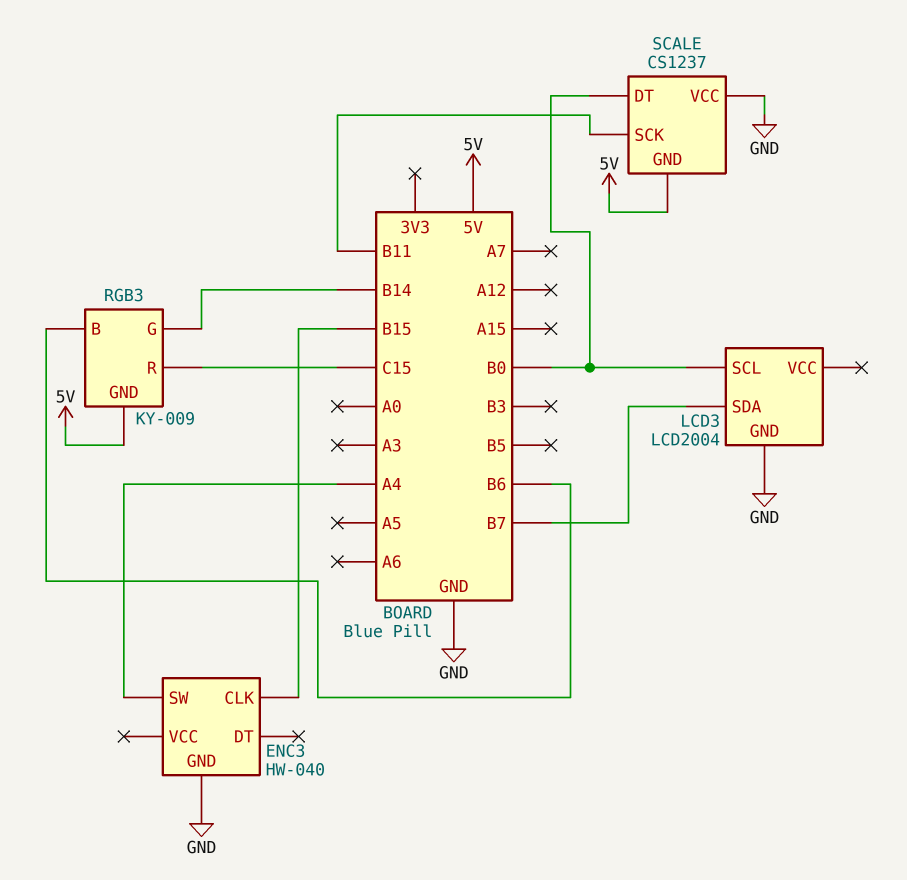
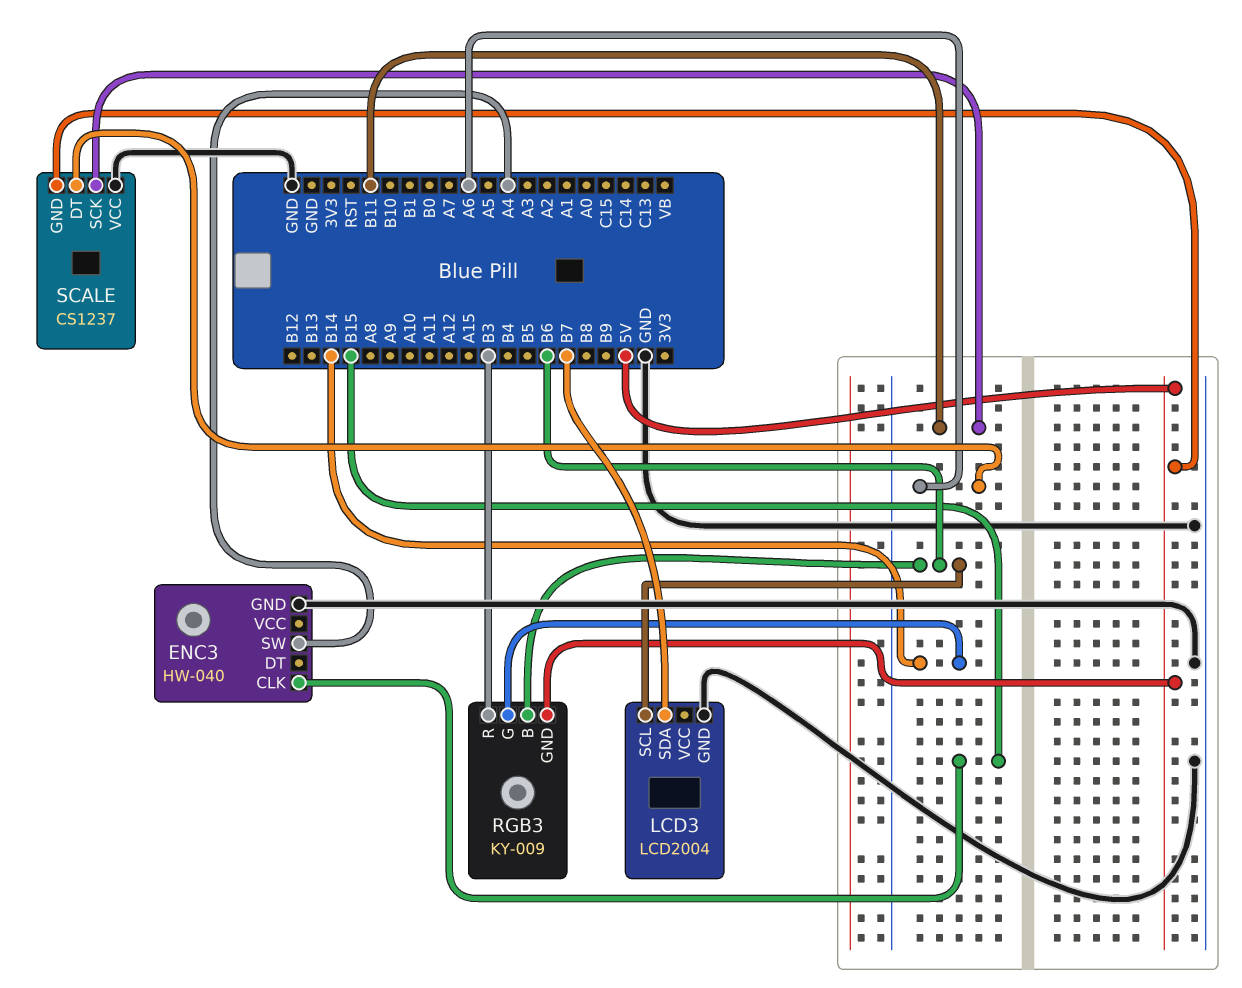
LCD3 pin SCL: B0 -> B6
RGB3 pin R: C15 -> B3
SCALE pin DT: B0 -> A6

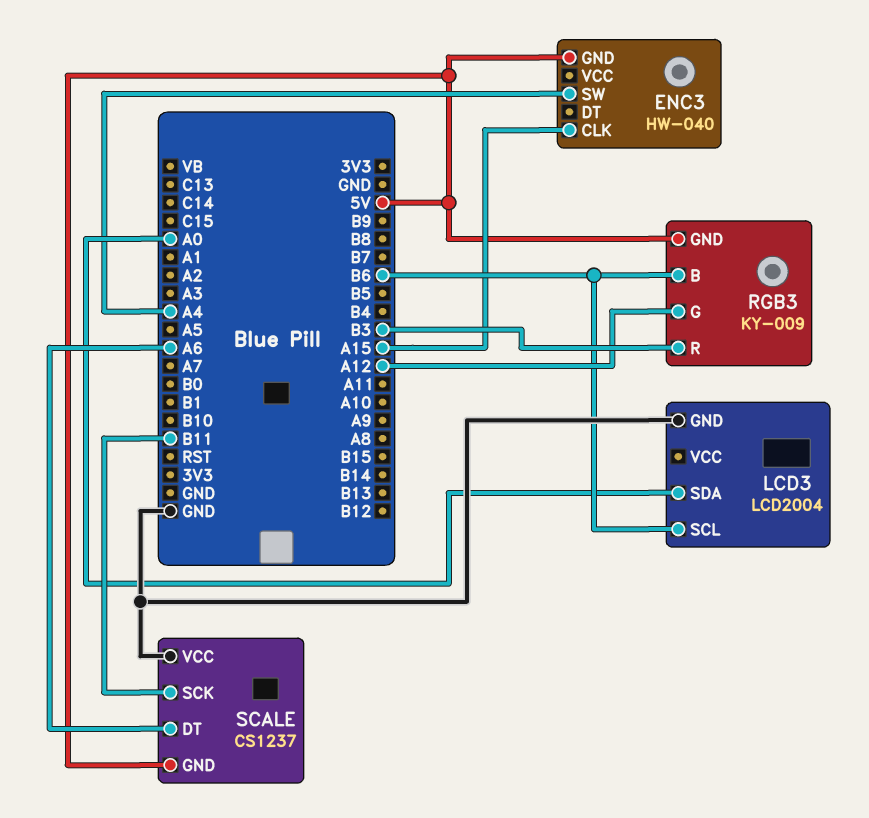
ENC3 pin CLK: B15 -> A15
ENC3 pin GND: GND -> 5V
LCD3 pin SDA: B7 -> A0
RGB3 pin G: B14 -> A12

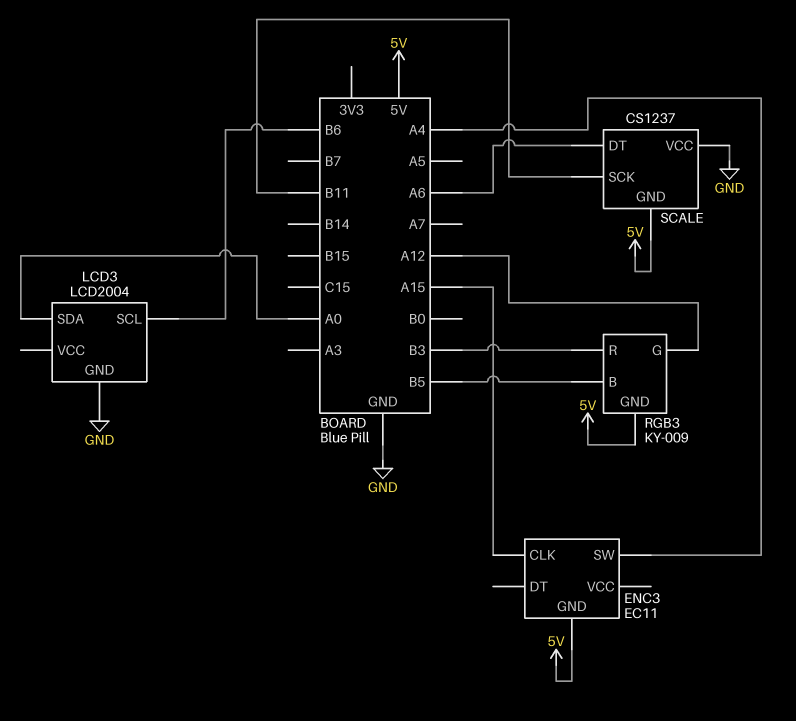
ENC3: HW-040 -> EC11
RGB3 pin B: B6 -> B5

